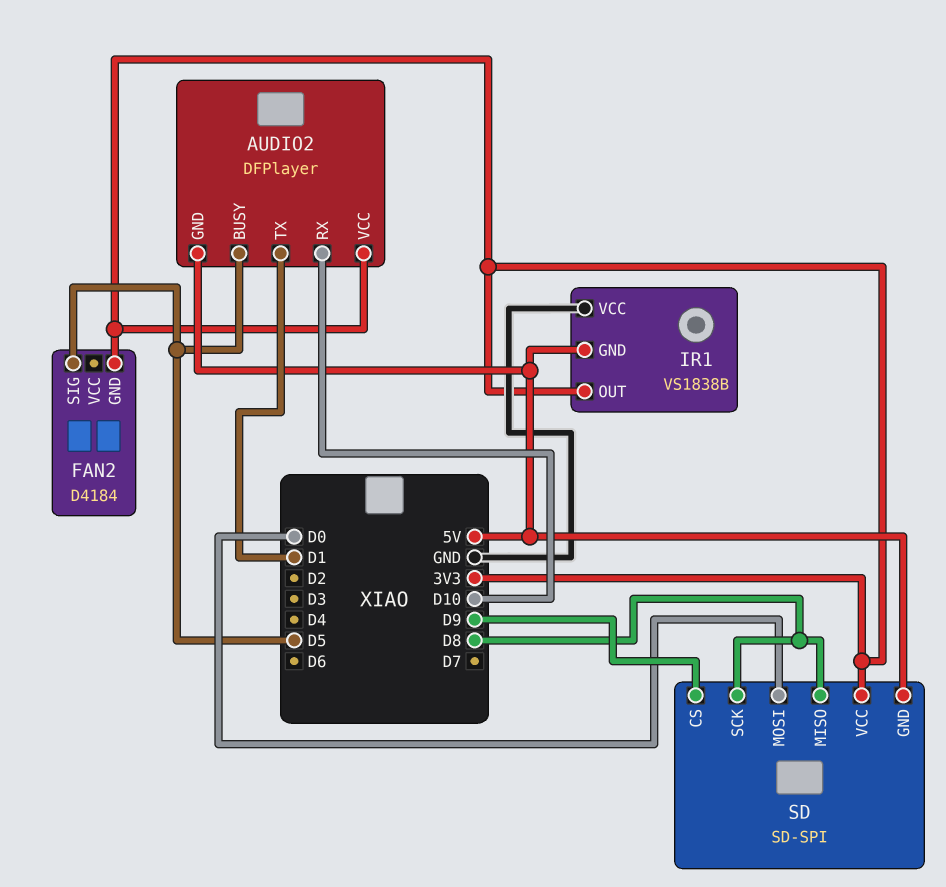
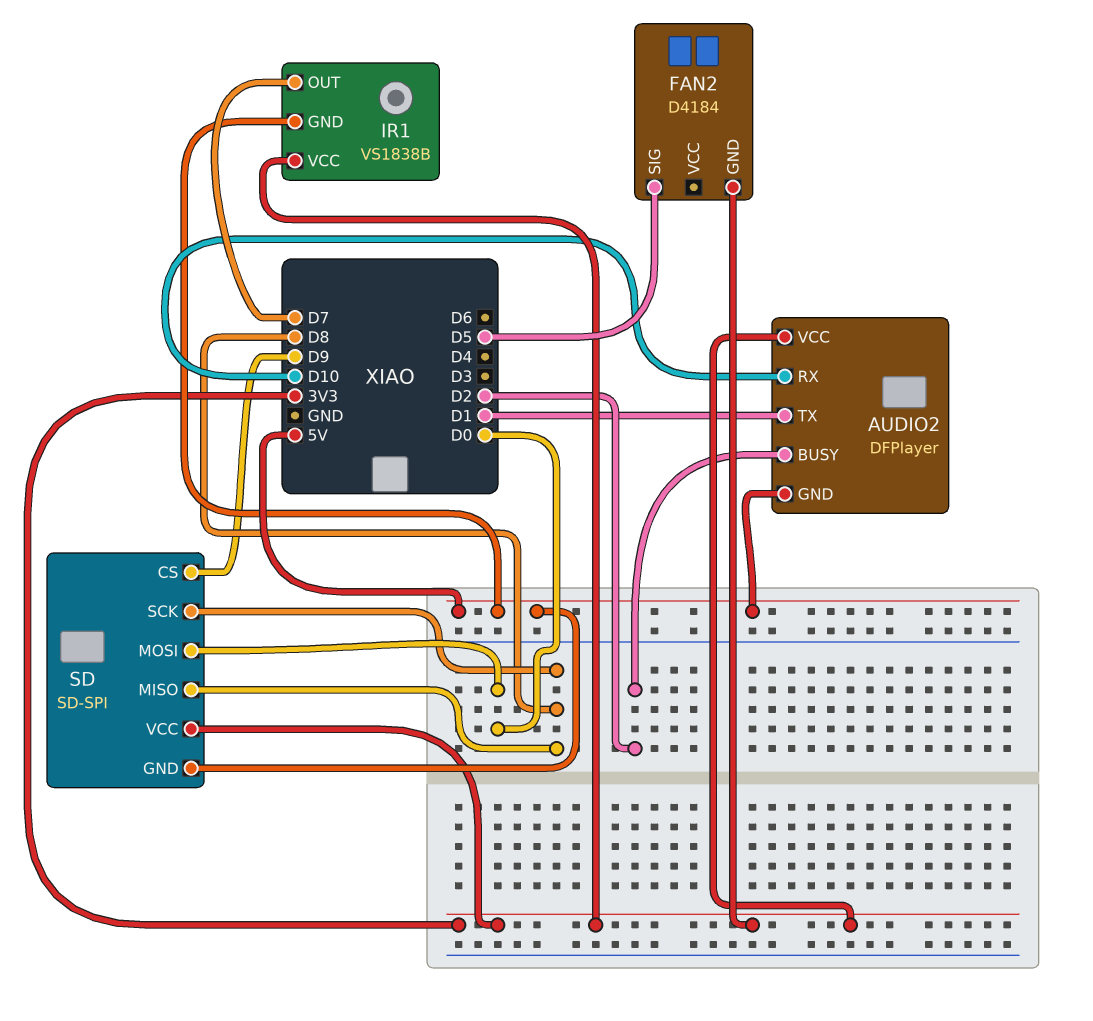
AUDIO2 pin BUSY: D5 -> D2
IR1 pin OUT: 3V3 -> D7
IR1 pin VCC: GND -> 3V3

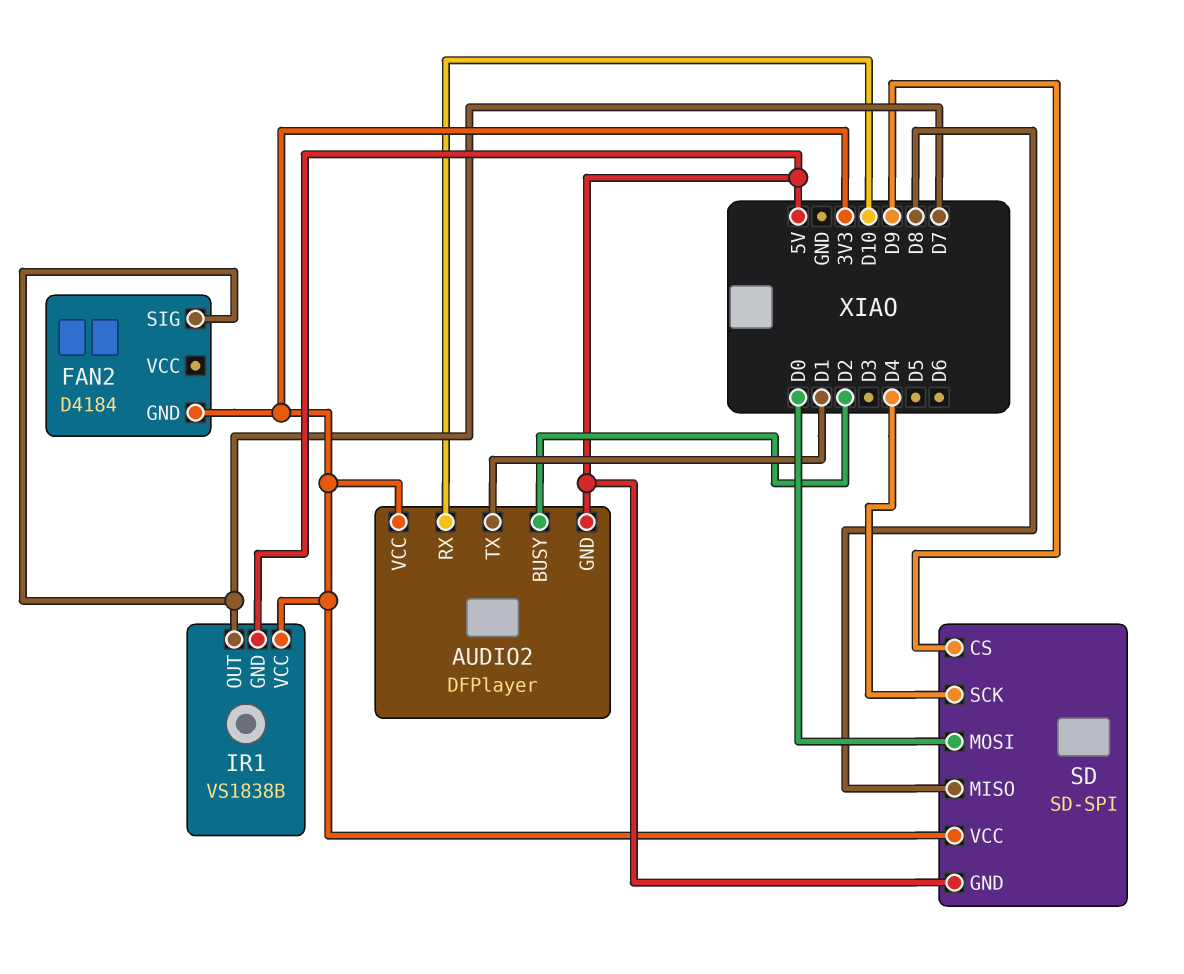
FAN2 pin SIG: D5 -> D7
SD pin SCK: D8 -> D4

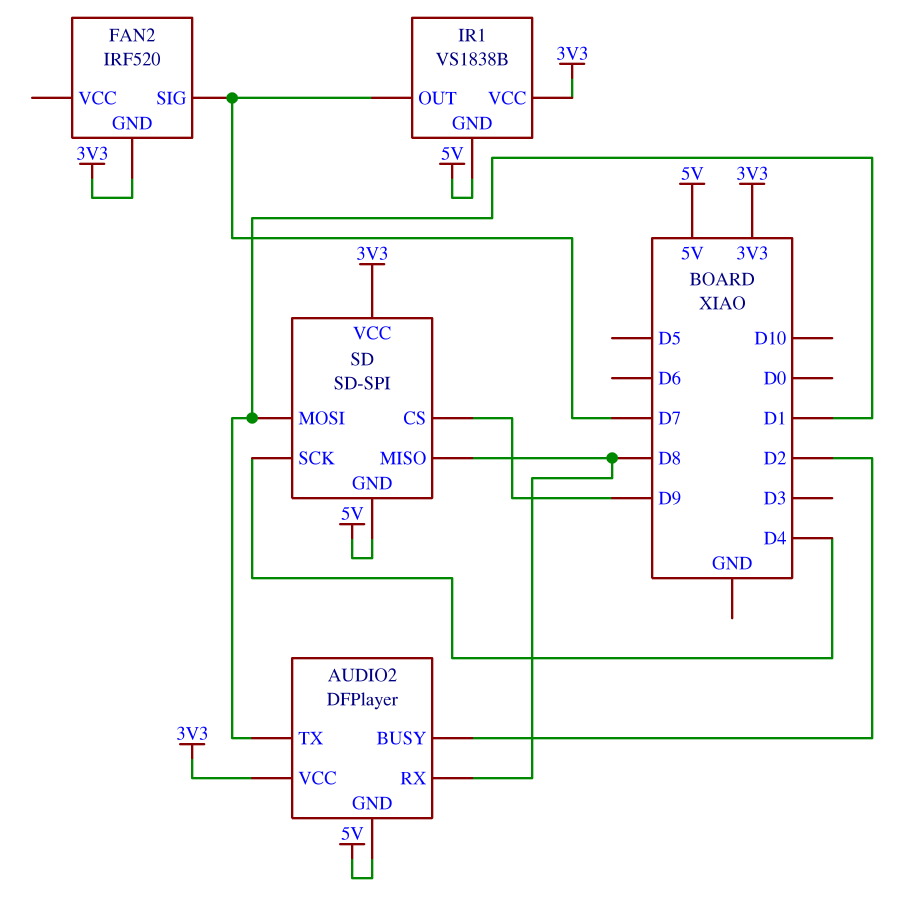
AUDIO2 pin RX: D10 -> D8
FAN2: D4184 -> IRF520
SD pin MOSI: D0 -> D1

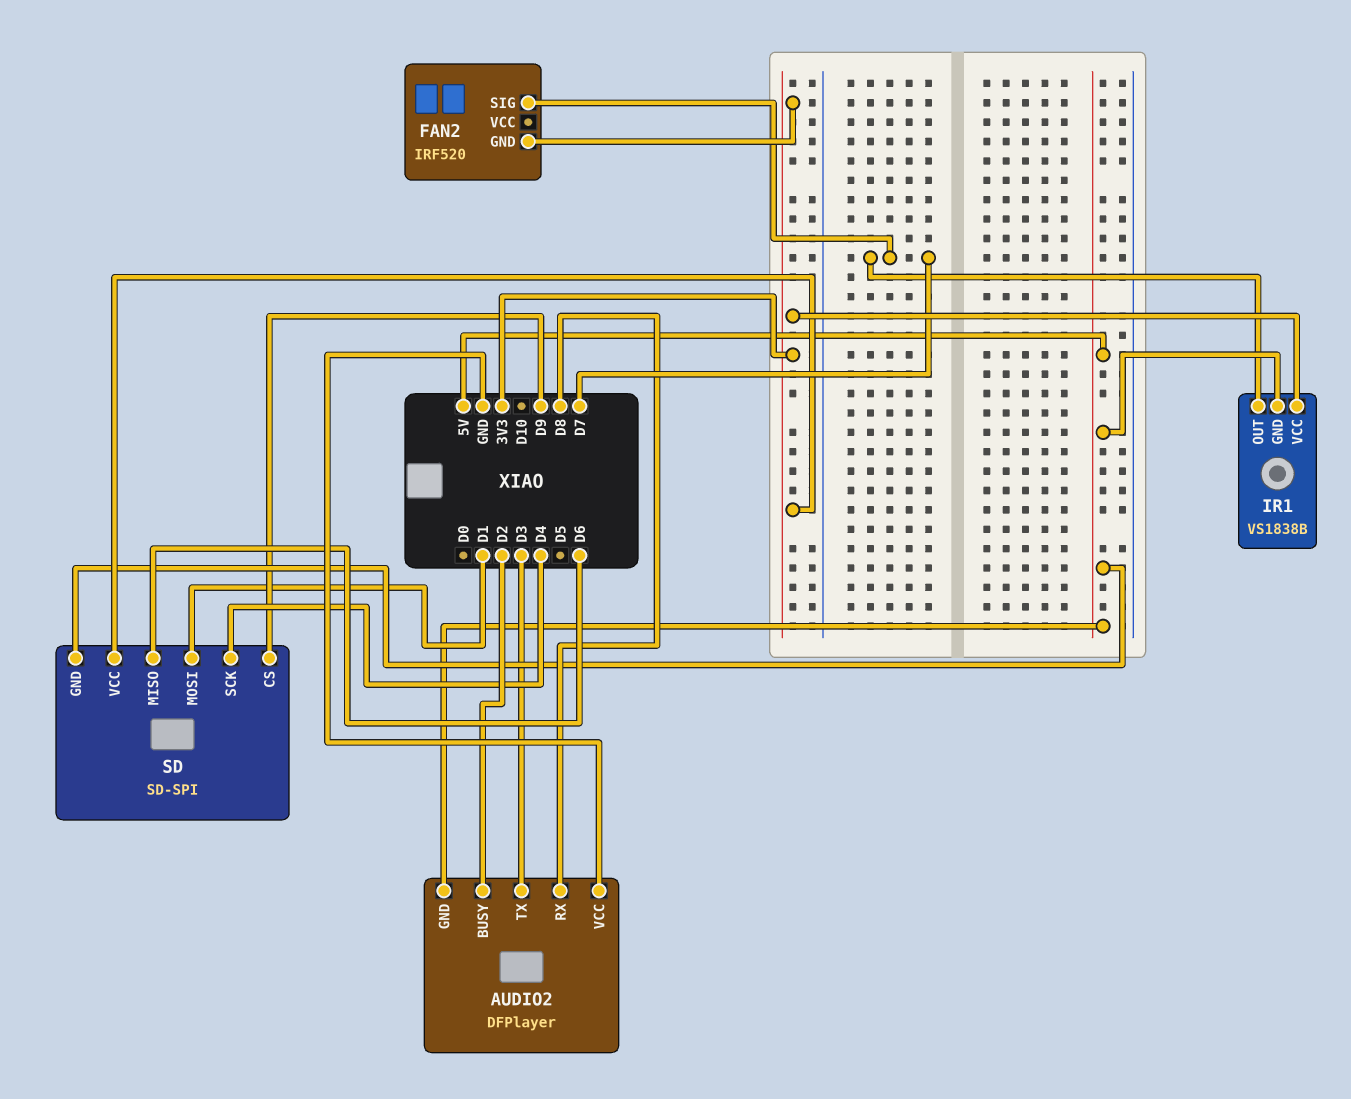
AUDIO2 pin TX: D1 -> D3
AUDIO2 pin VCC: 3V3 -> GND
SD pin MISO: D8 -> D6

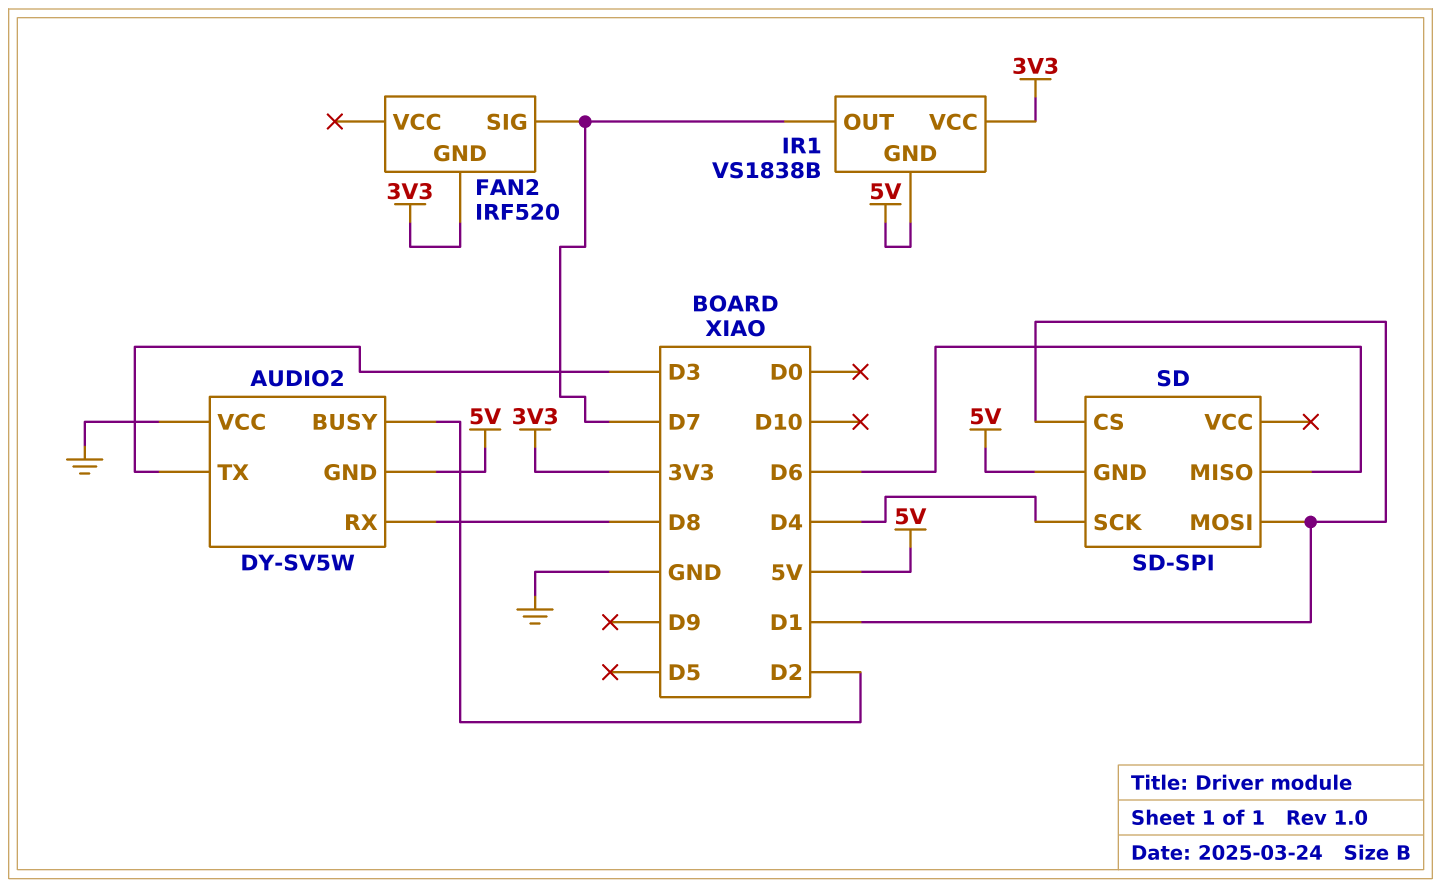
AUDIO2: DFPlayer -> DY-SV5W
SD pin CS: D9 -> D1
SD pin VCC: 3V3 -> none

